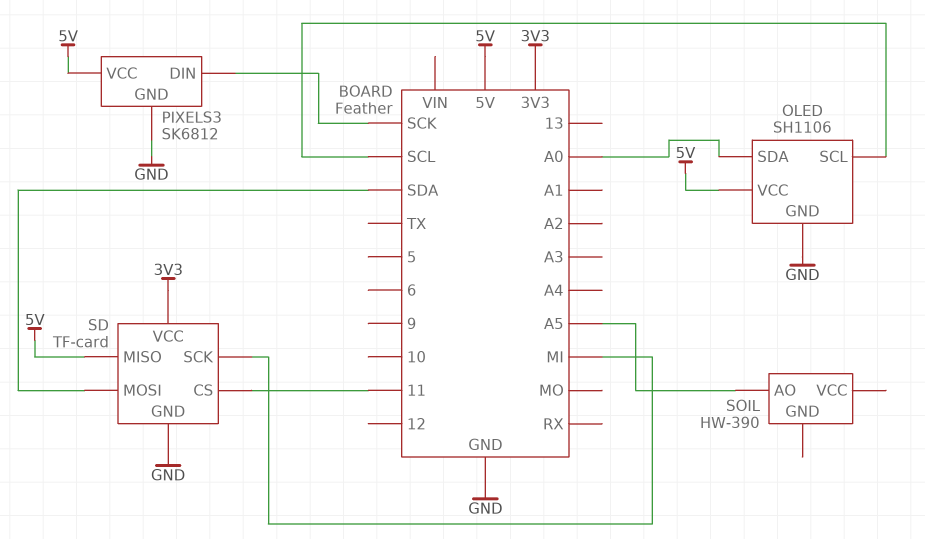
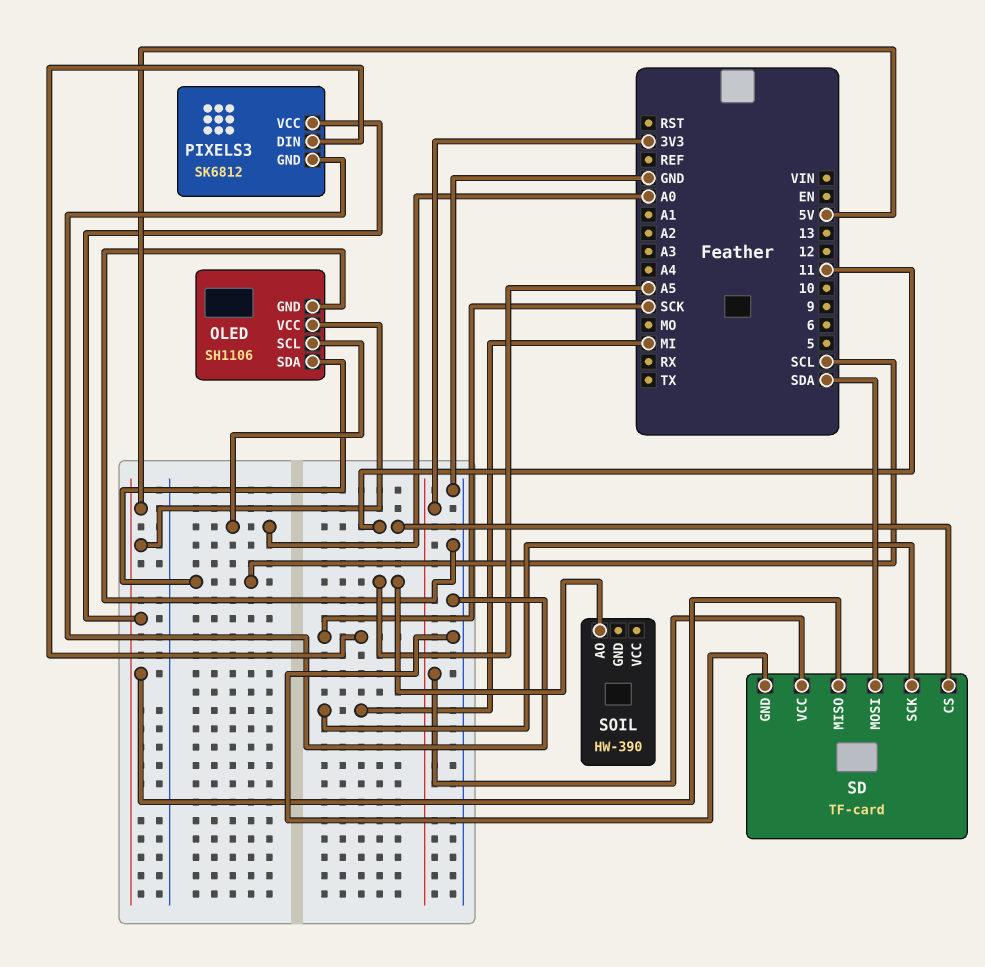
OLED pin SCL: SCL -> A0
OLED pin SDA: A0 -> SCL

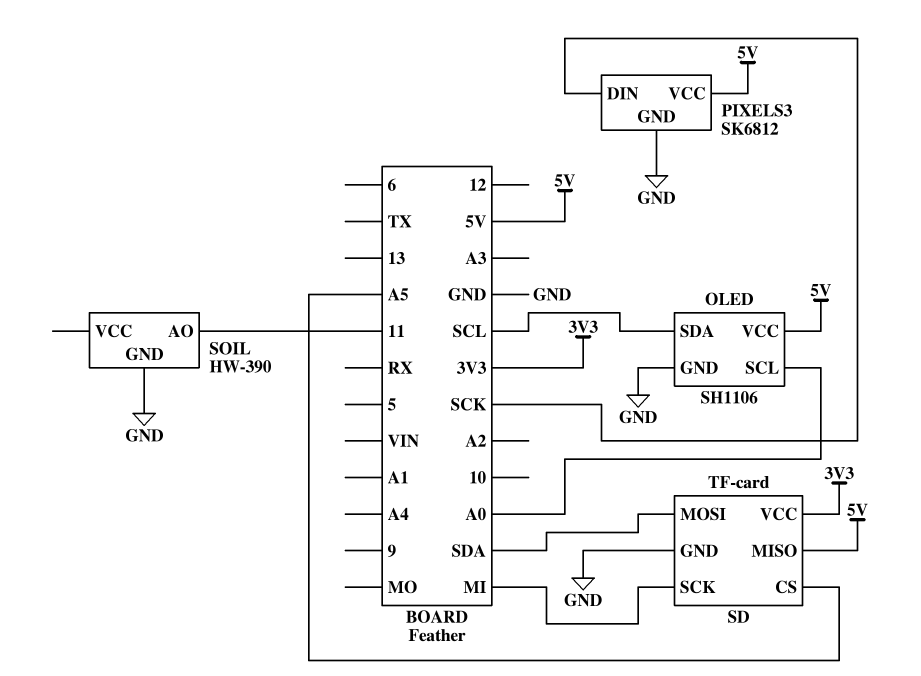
SD pin CS: 11 -> A5
SOIL pin AO: A5 -> 11
SOIL pin GND: none -> GND

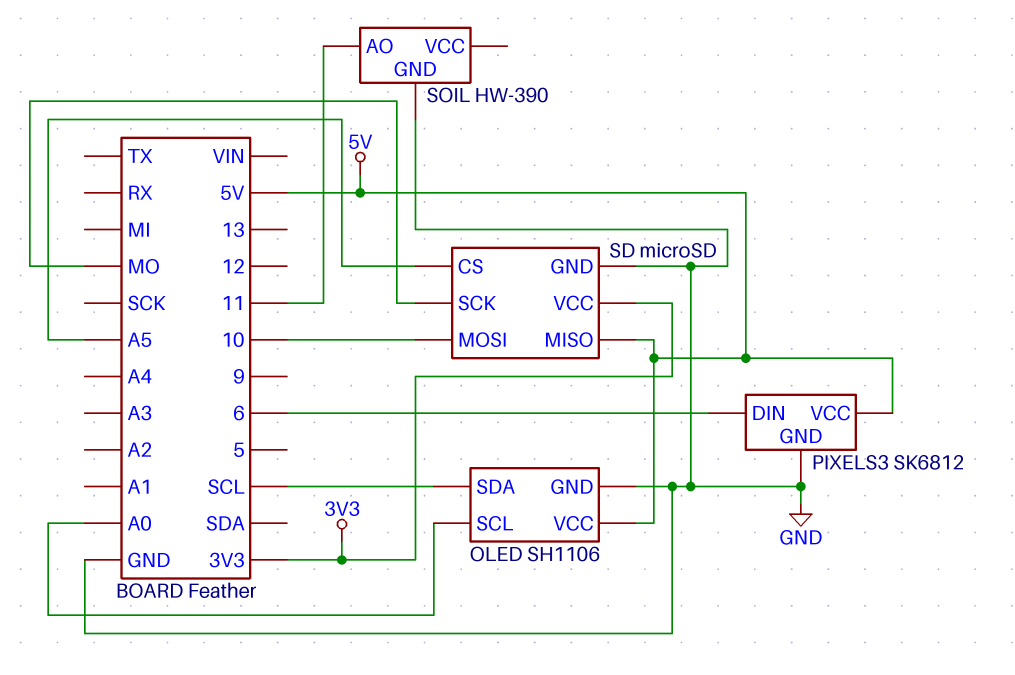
PIXELS3 pin DIN: SCK -> 6
SD: TF-card -> microSD
SD pin MOSI: SDA -> 10
SD pin SCK: MI -> MO

